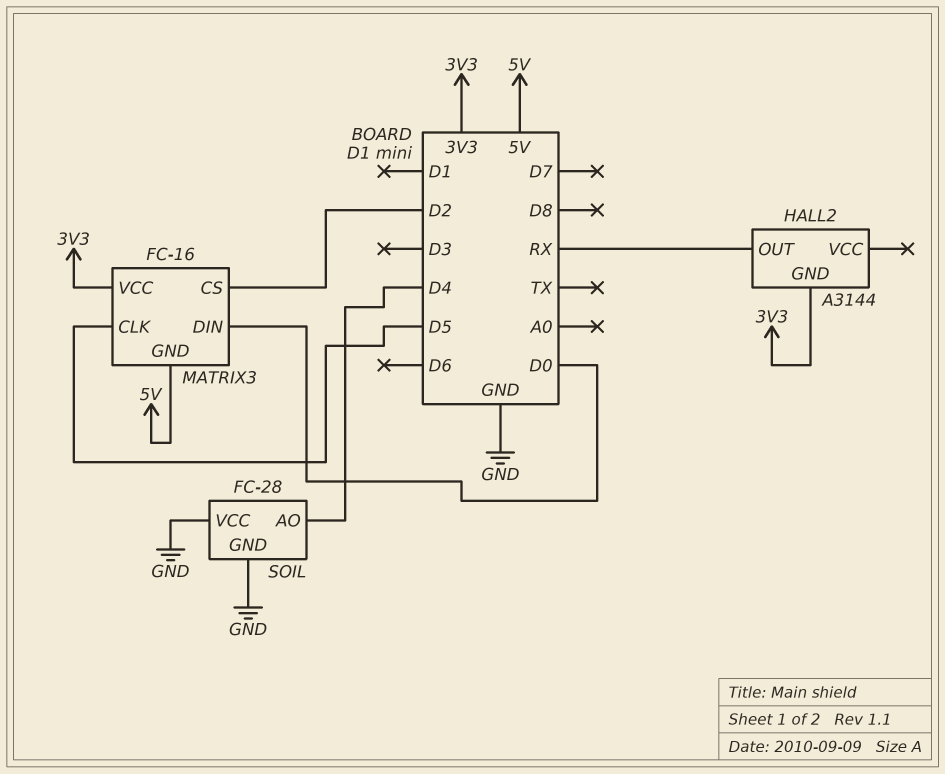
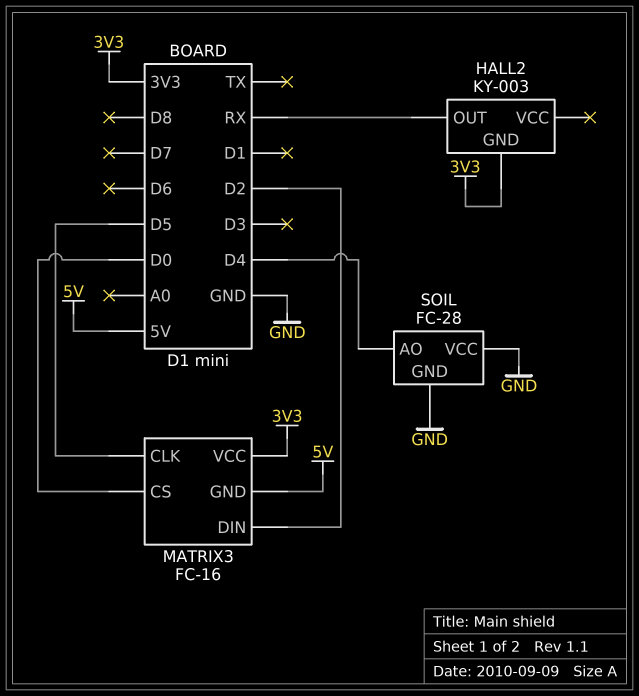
HALL2: A3144 -> KY-003
MATRIX3 pin CS: D2 -> D0
MATRIX3 pin DIN: D0 -> D2

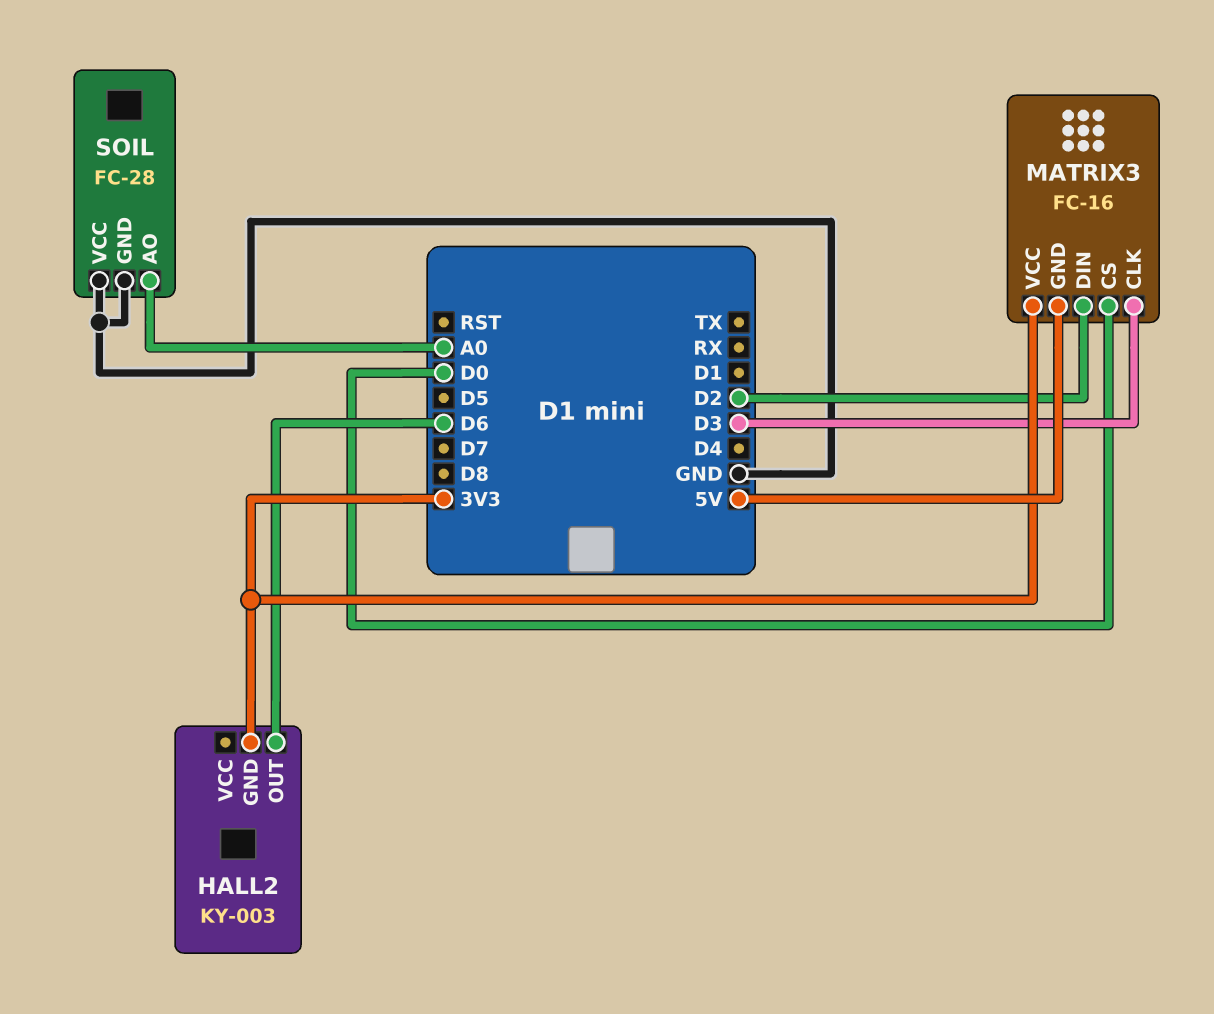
HALL2 pin OUT: RX -> D6
MATRIX3 pin CLK: D5 -> D3
SOIL pin AO: D4 -> A0

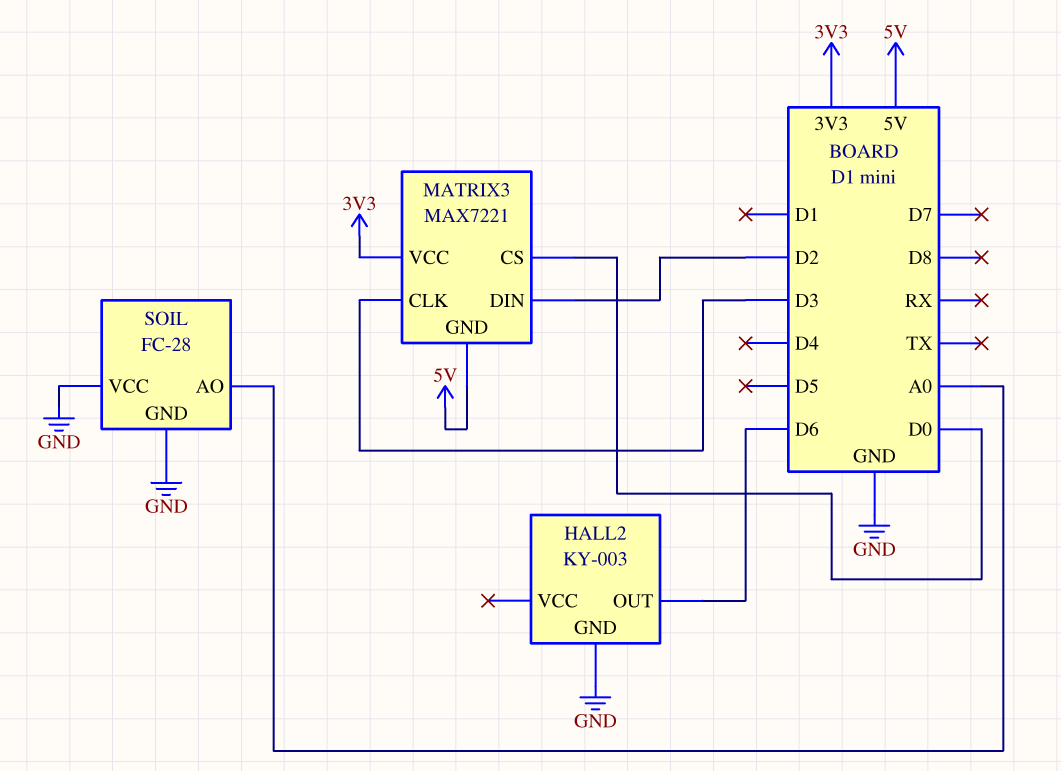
HALL2 pin GND: 3V3 -> GND
MATRIX3: FC-16 -> MAX7221

